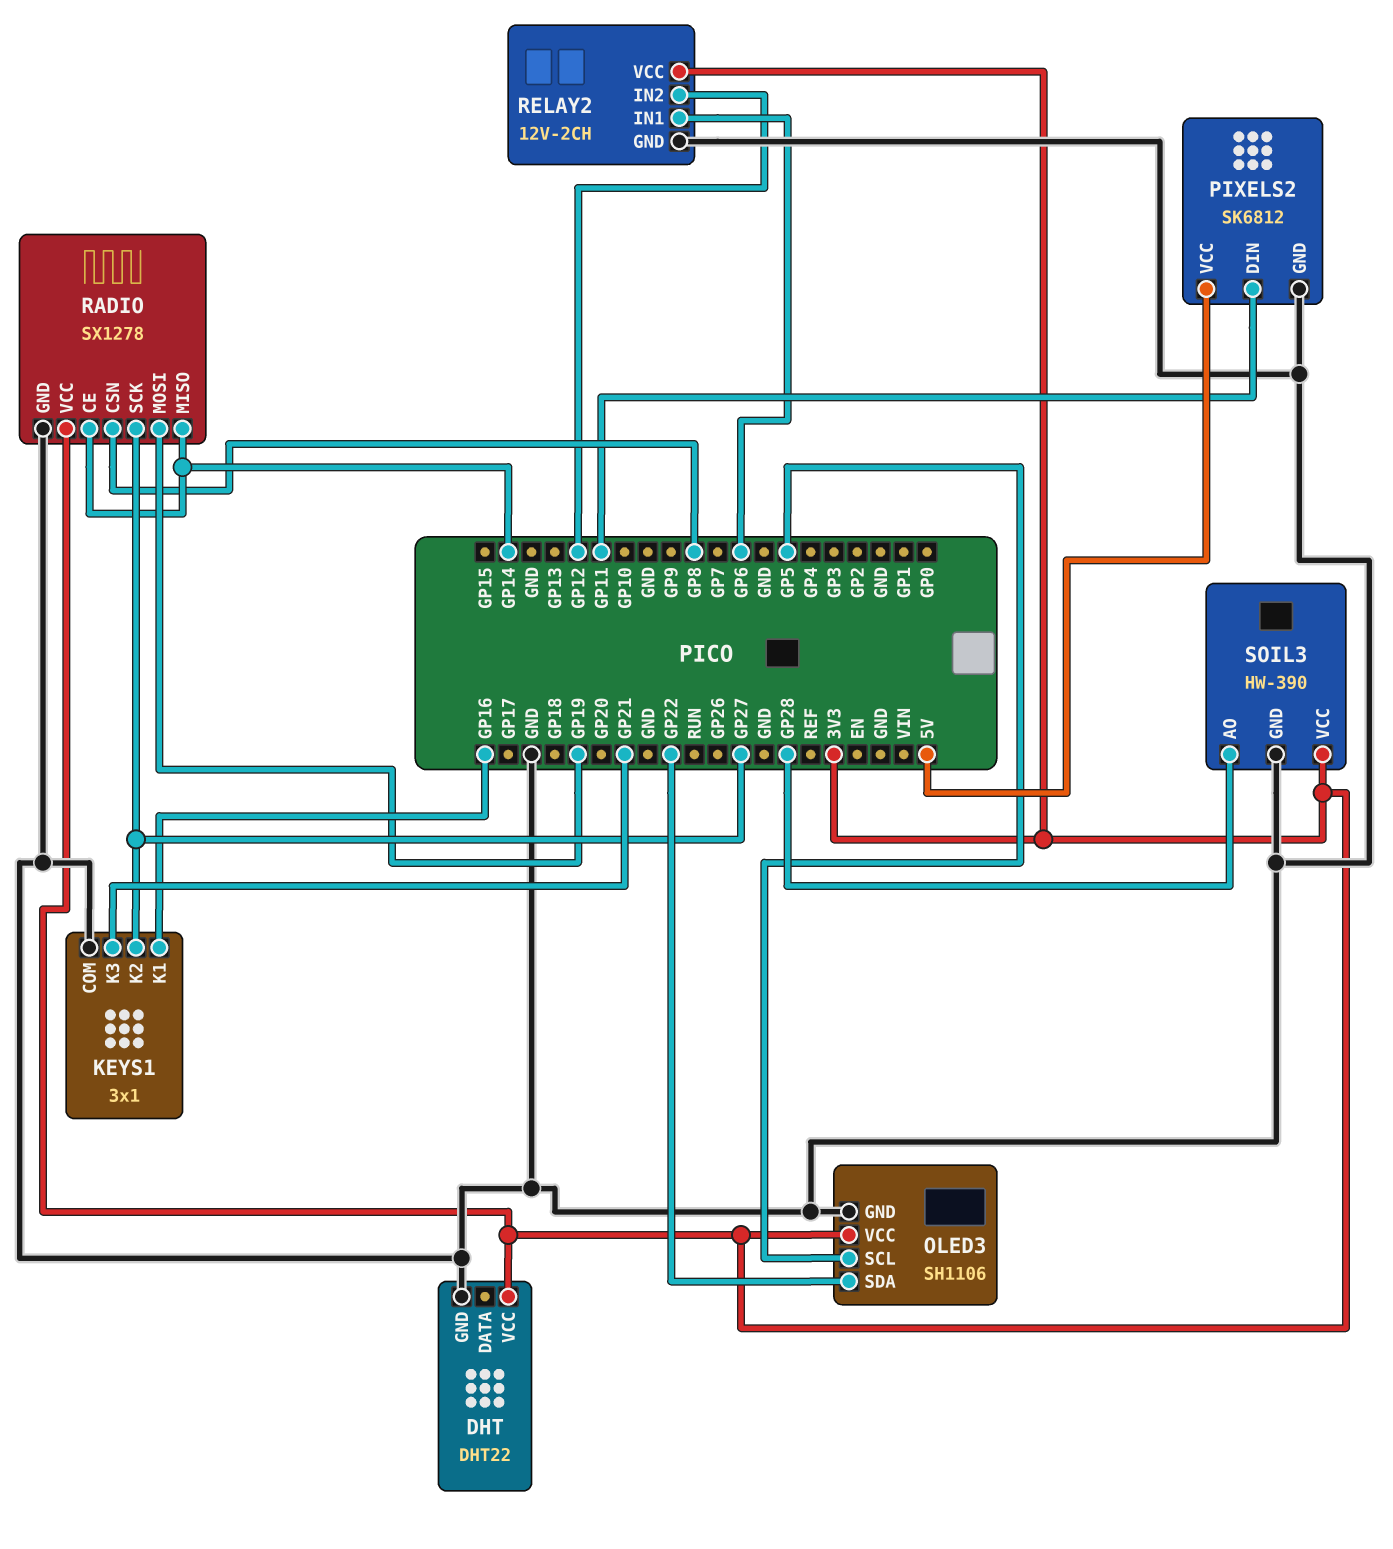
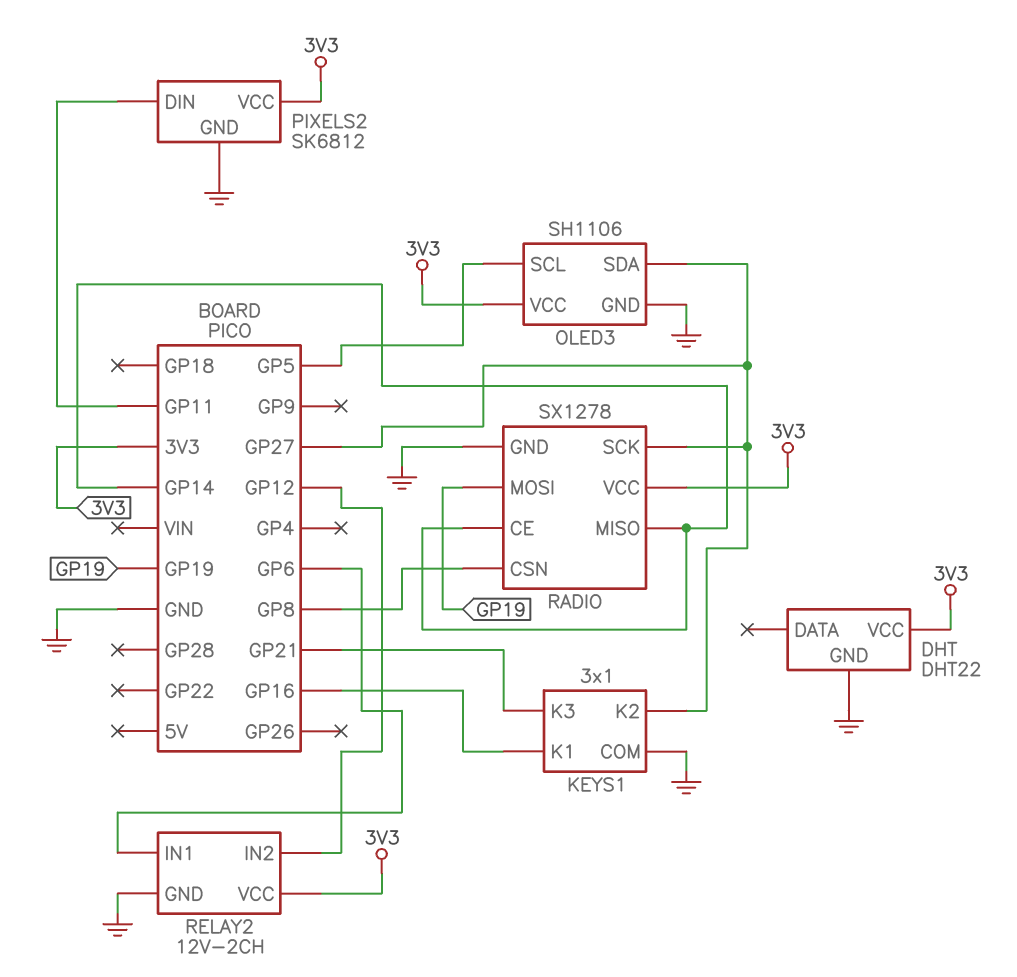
OLED3 pin SDA: GP22 -> GP27
PIXELS2 pin VCC: 5V -> 3V3
SOIL3: HW-390 -> none
SOIL3 pin AO: GP28 -> none
SOIL3 pin GND: GND -> none
SOIL3 pin VCC: 3V3 -> none

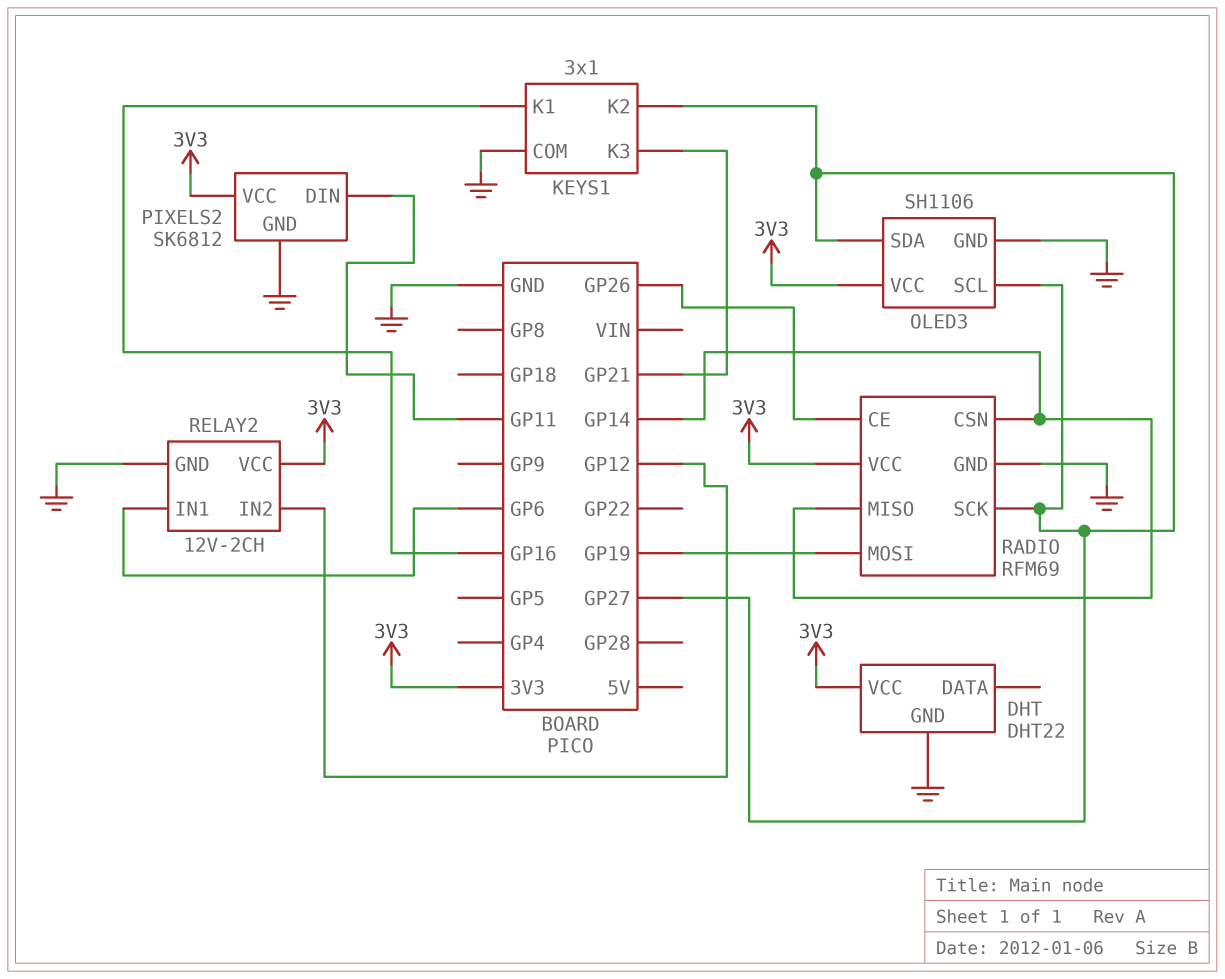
OLED3 pin SCL: GP5 -> GP27
RADIO: SX1278 -> RFM69
RADIO pin CE: GP14 -> GP26
RADIO pin CSN: GP8 -> GP14

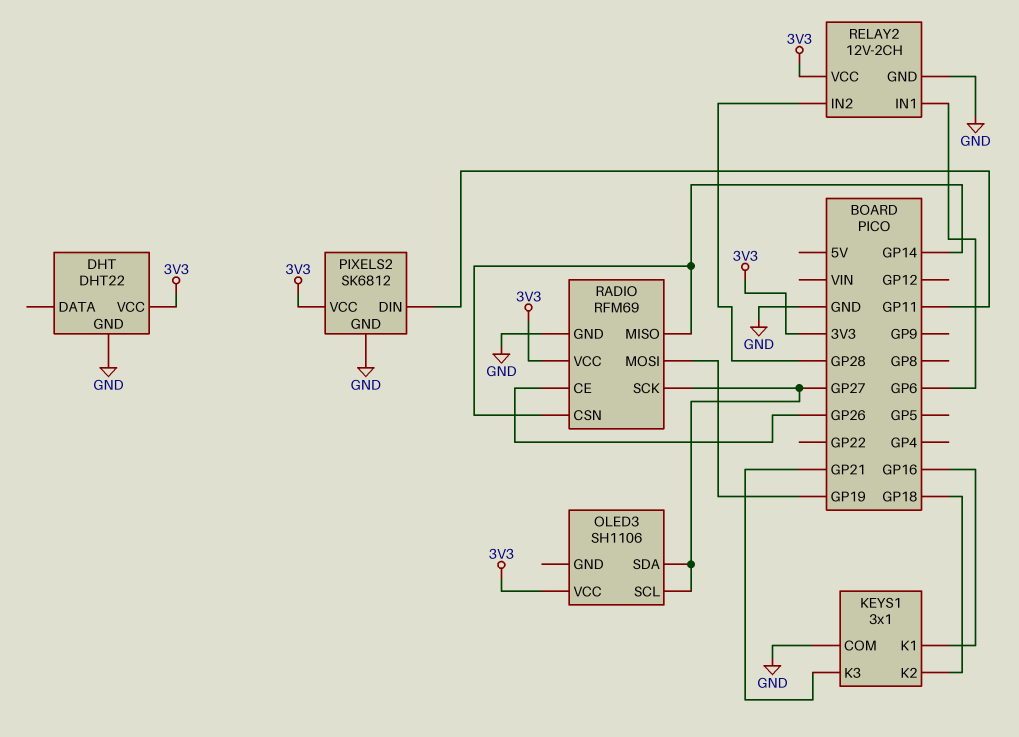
KEYS1 pin K2: GP27 -> GP18
OLED3 pin GND: GND -> none
RELAY2 pin IN2: GP12 -> GP28

